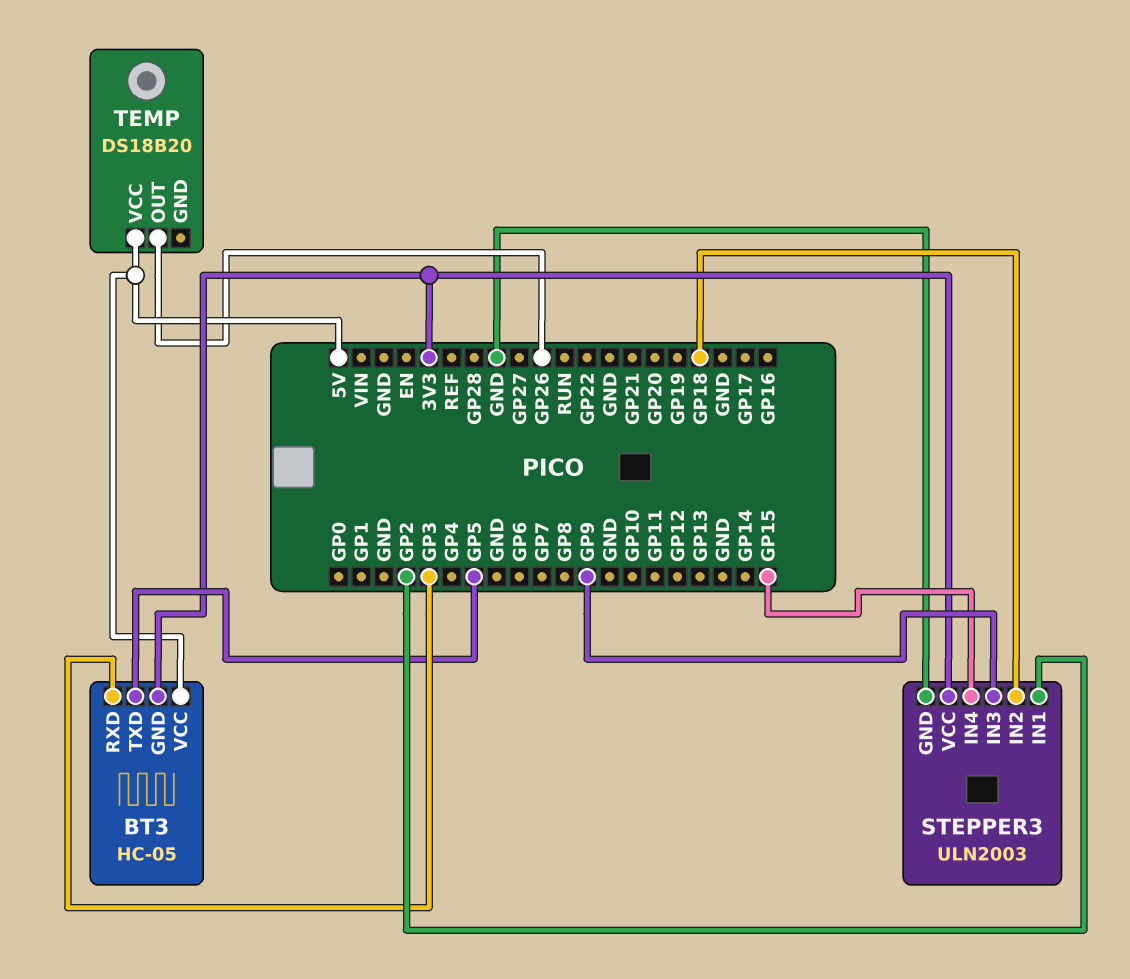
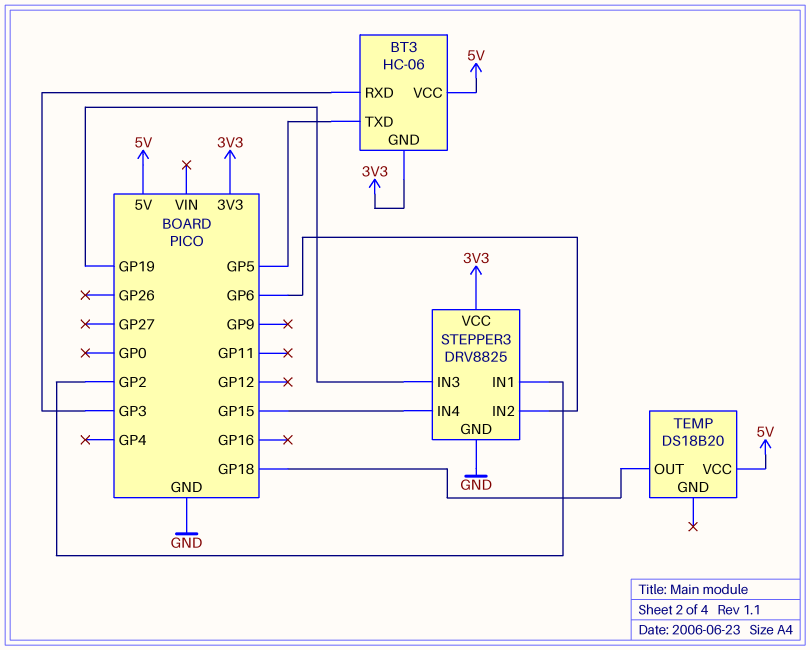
BT3: HC-05 -> HC-06
STEPPER3: ULN2003 -> DRV8825
STEPPER3 pin IN2: GP18 -> GP6
STEPPER3 pin IN3: GP9 -> GP19
TEMP pin OUT: GP26 -> GP18

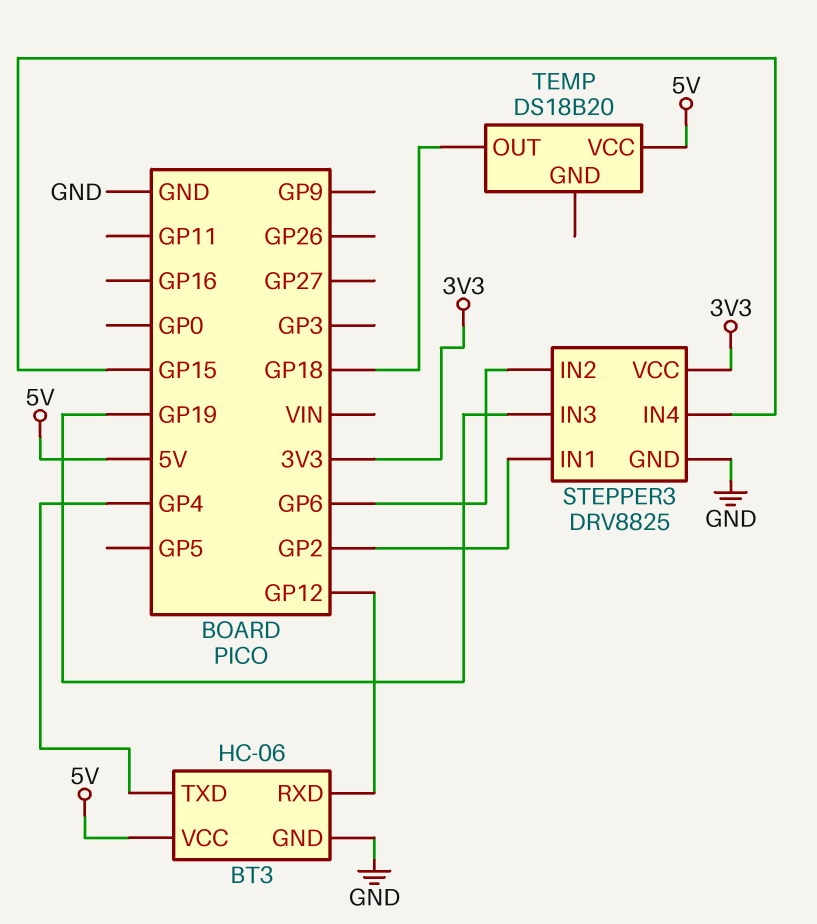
BT3 pin GND: 3V3 -> GND
BT3 pin RXD: GP3 -> GP12
BT3 pin TXD: GP5 -> GP4

